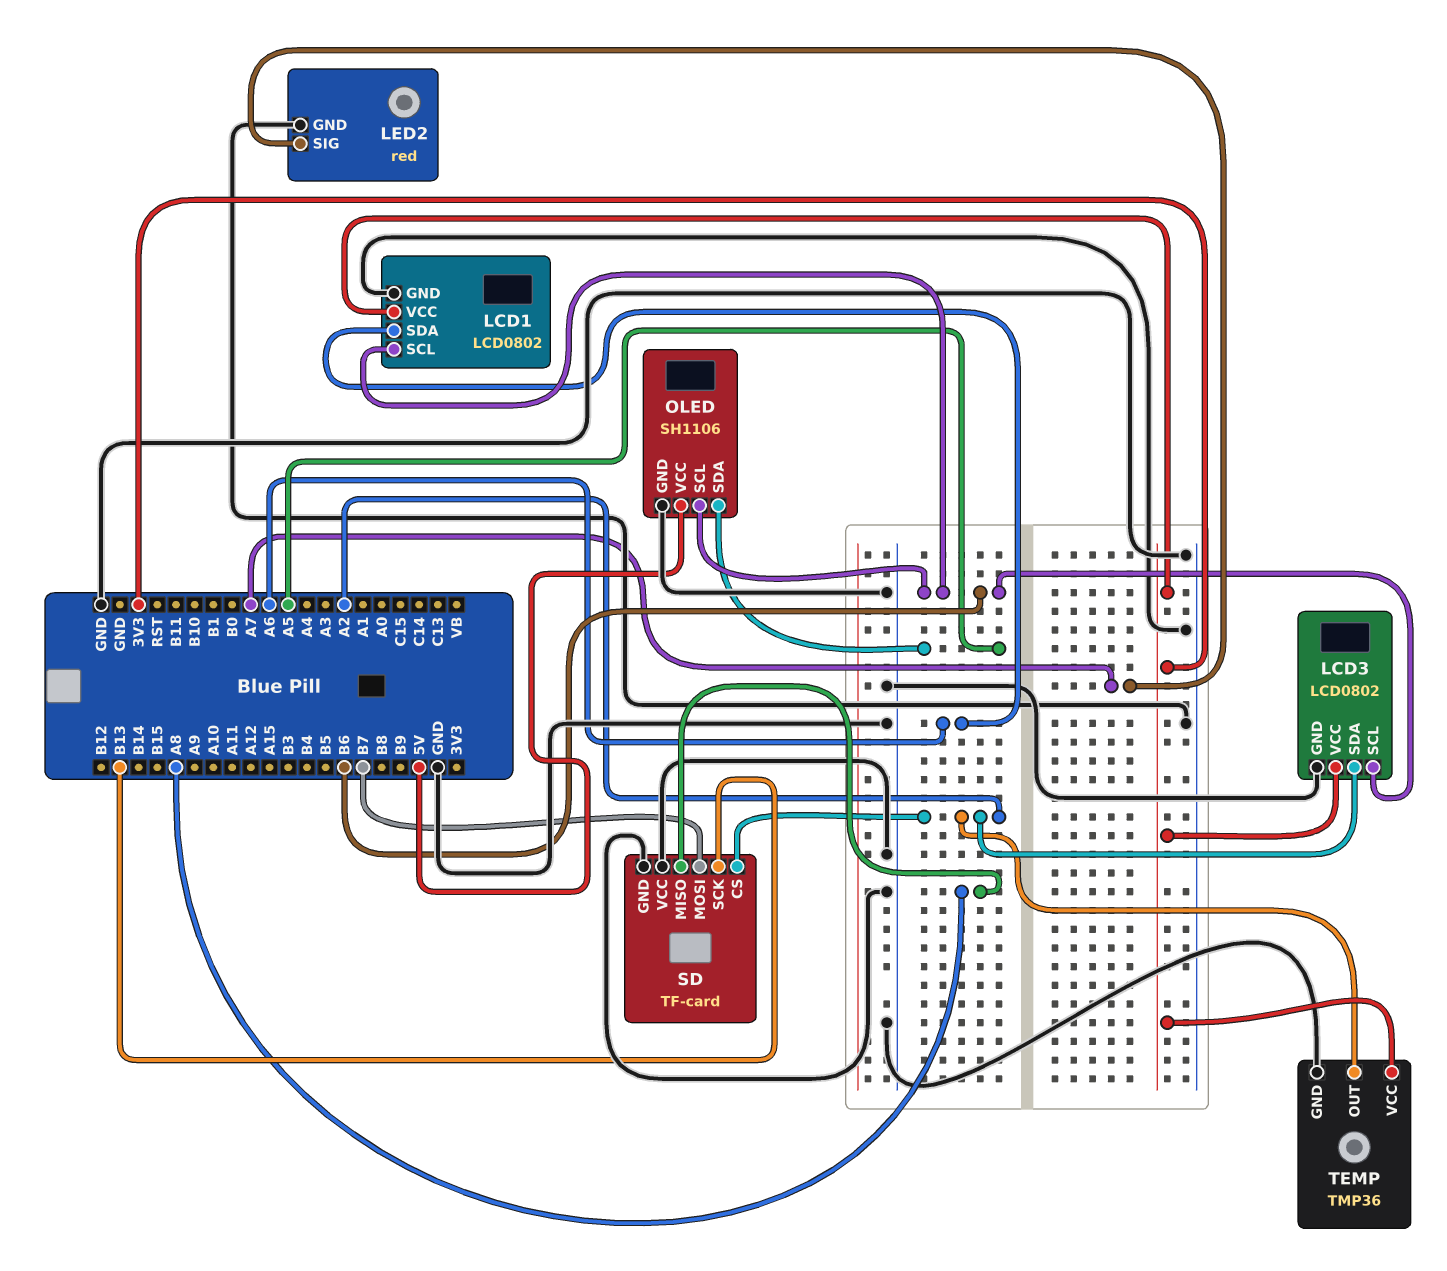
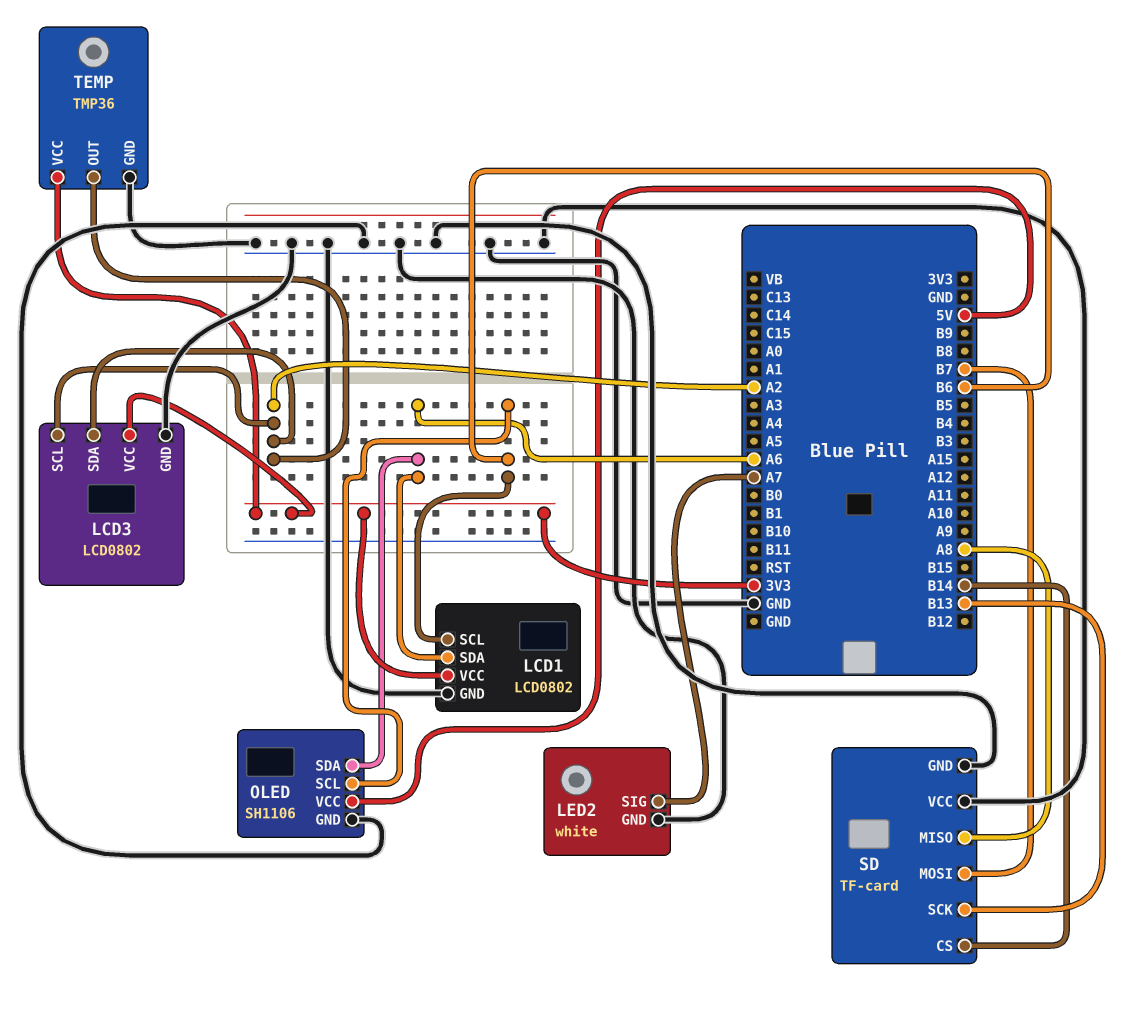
LCD3 pin SCL: B6 -> A2
LED2: red -> white
OLED pin SDA: A5 -> A6
SD pin CS: A2 -> B14

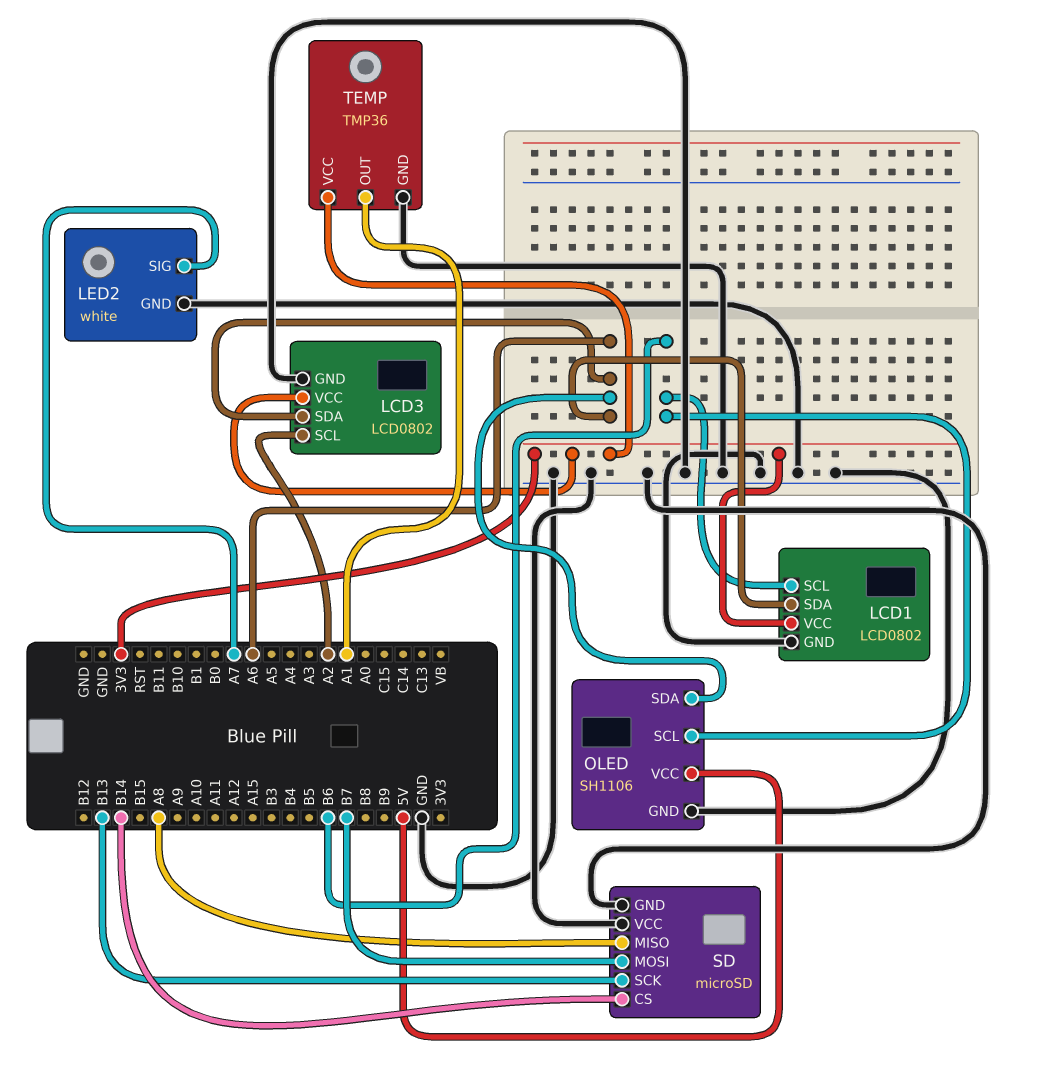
LCD3 pin SDA: A2 -> A6
SD: TF-card -> microSD
TEMP pin OUT: A2 -> A1

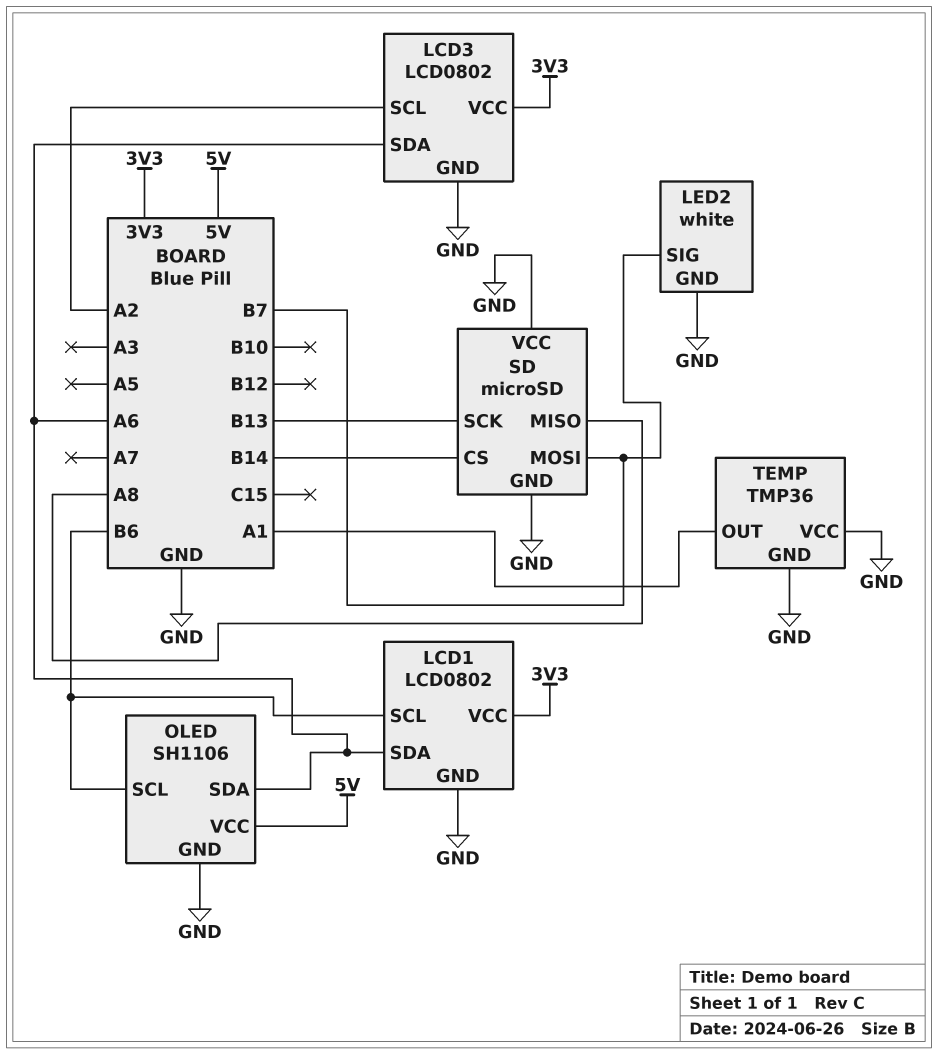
LED2 pin SIG: A7 -> B7
TEMP pin VCC: 3V3 -> GND

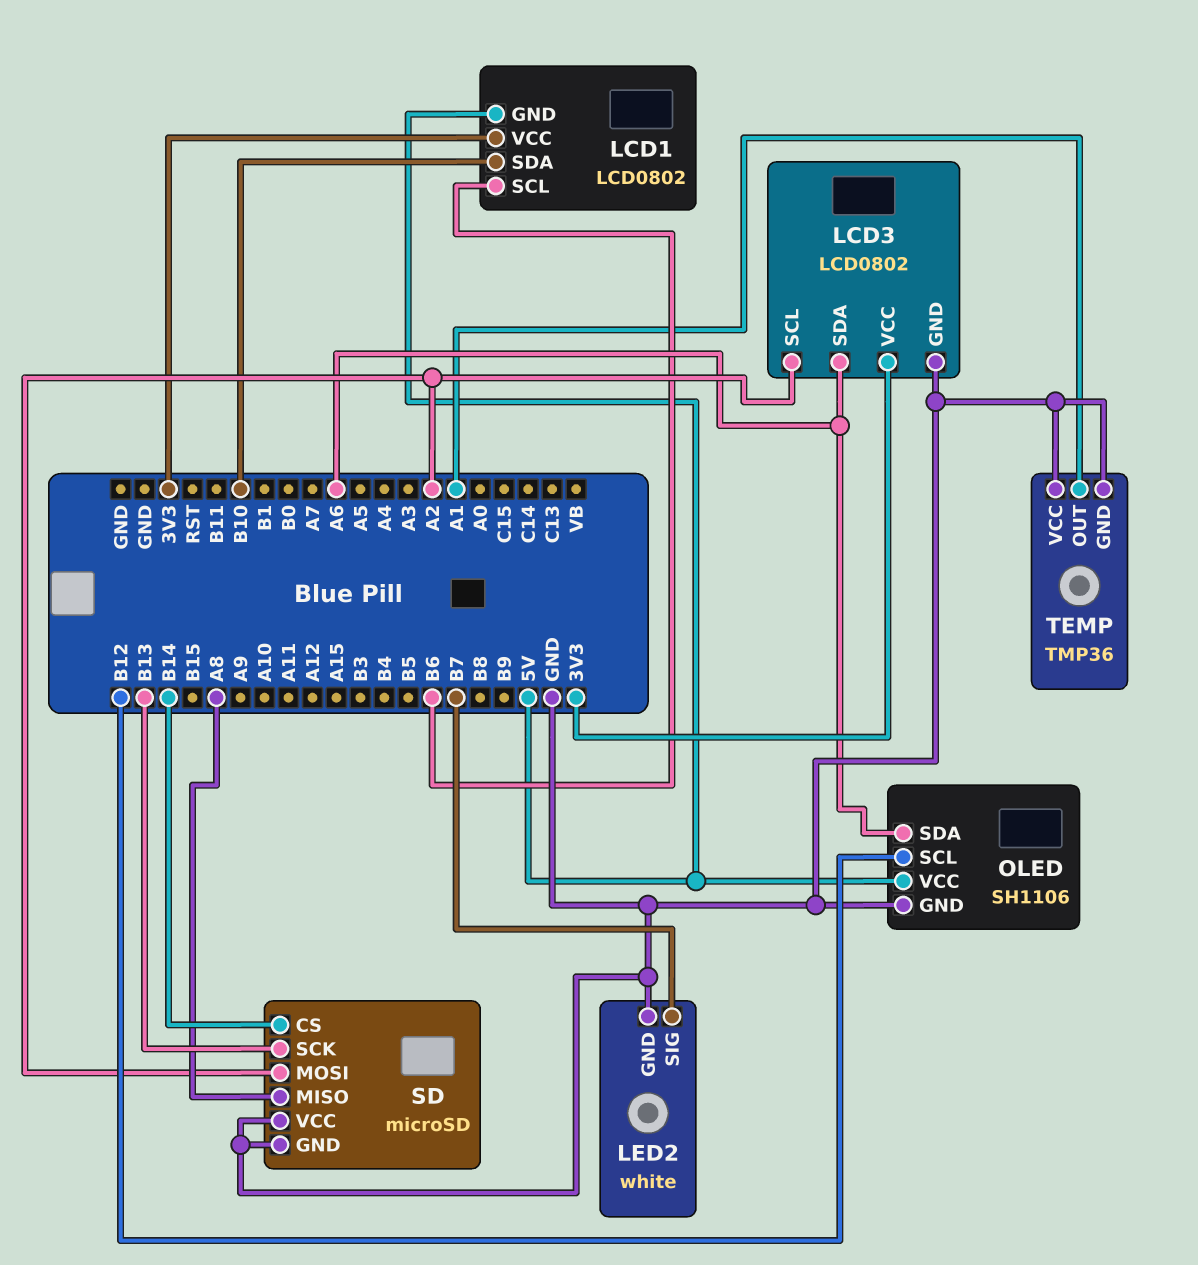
LCD1 pin GND: GND -> 5V
LCD1 pin SDA: A6 -> B10
OLED pin SCL: B6 -> B12
SD pin MOSI: B7 -> A2

